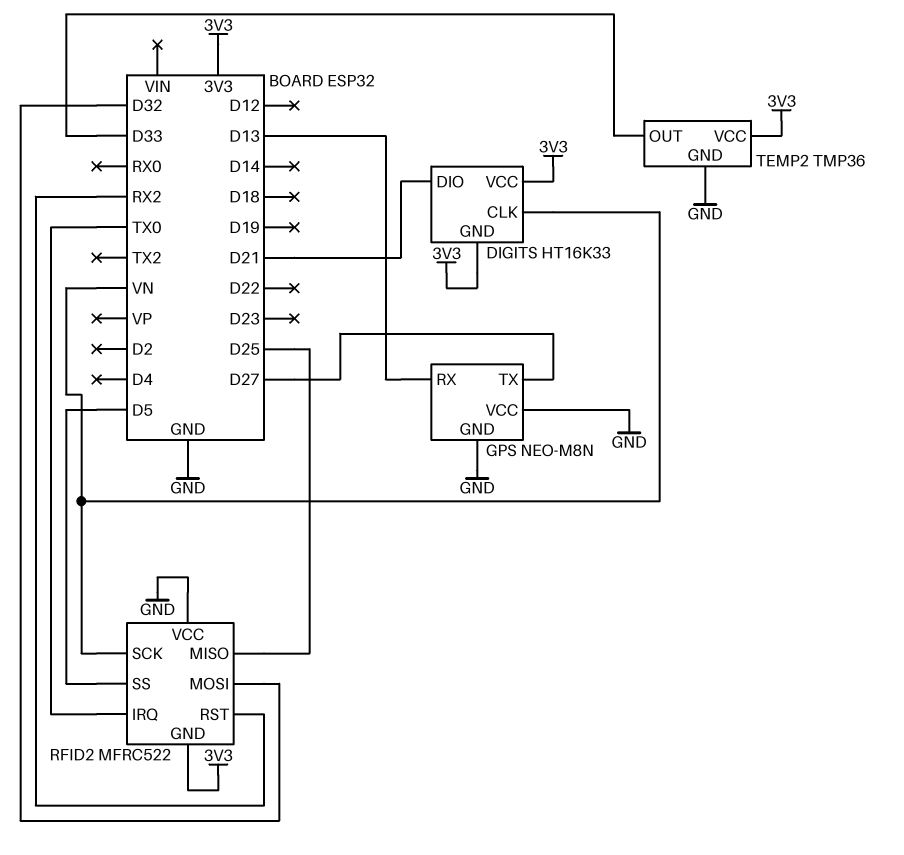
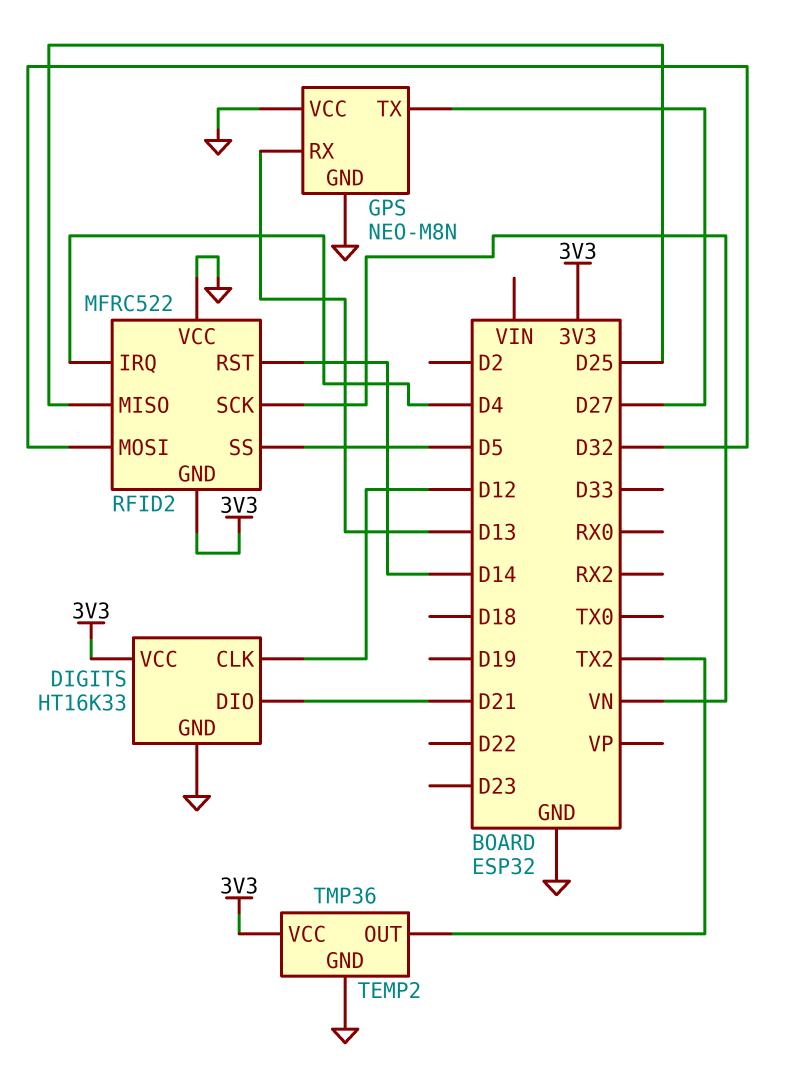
DIGITS pin CLK: VN -> D12
DIGITS pin GND: 3V3 -> GND
RFID2 pin IRQ: TX0 -> D4
RFID2 pin RST: RX2 -> D14
TEMP2 pin OUT: D33 -> TX2

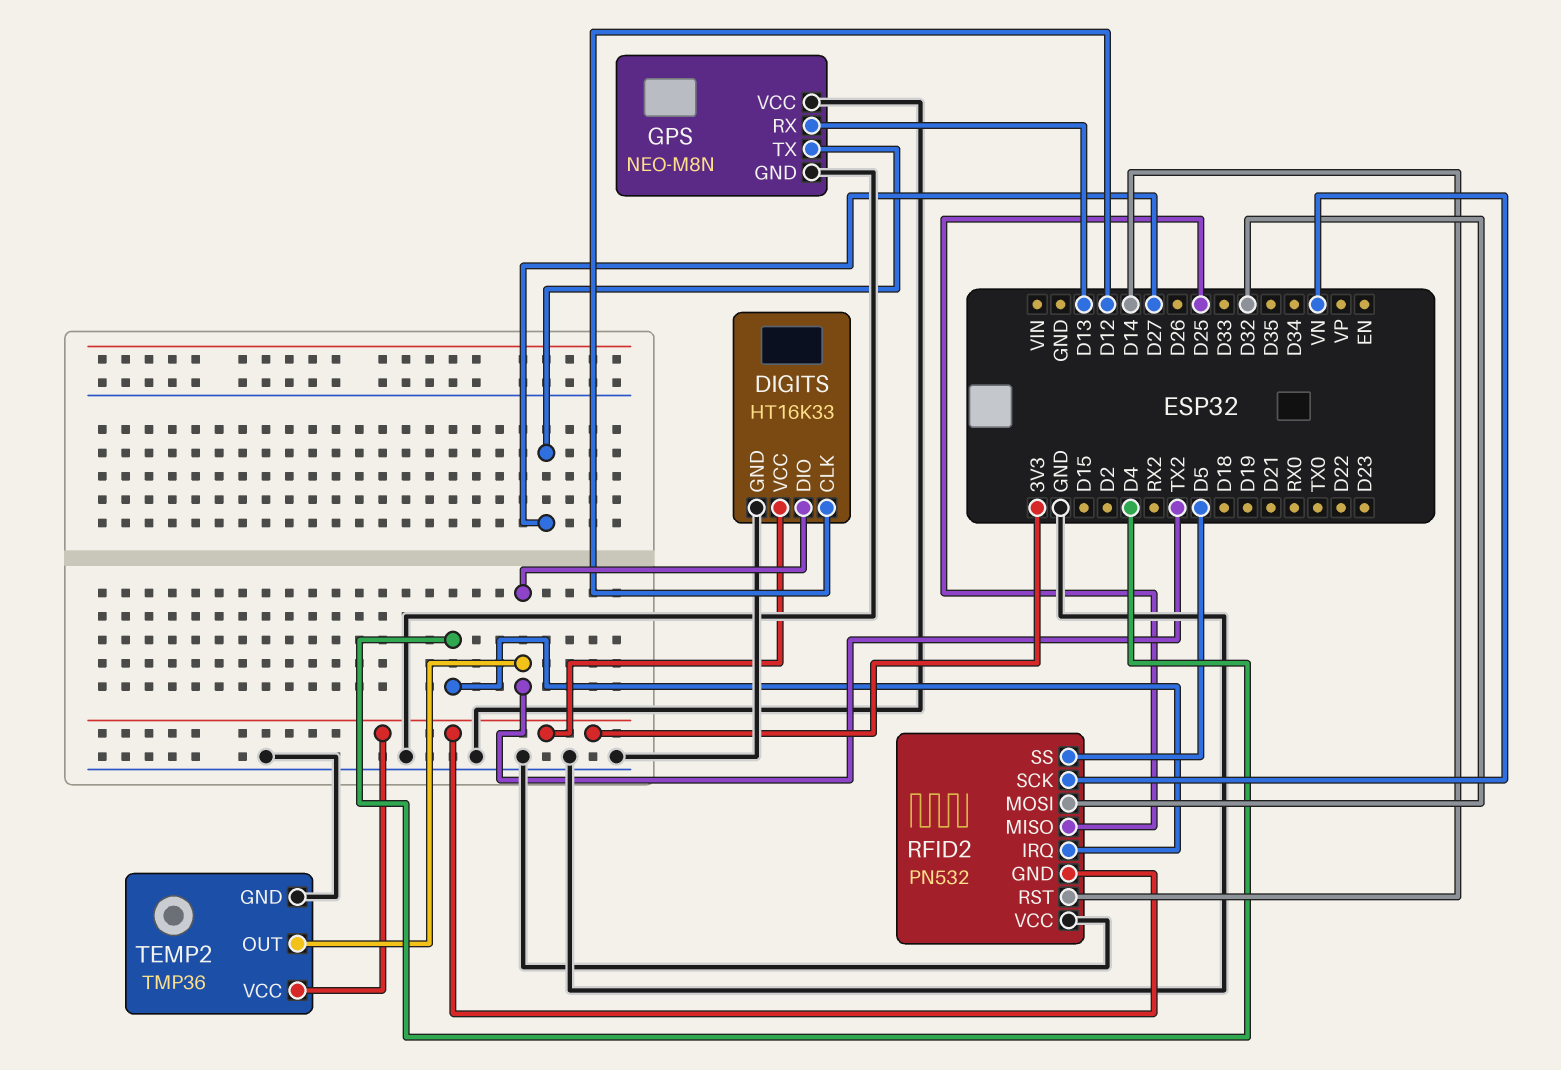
DIGITS pin DIO: D21 -> TX2
RFID2: MFRC522 -> PN532

